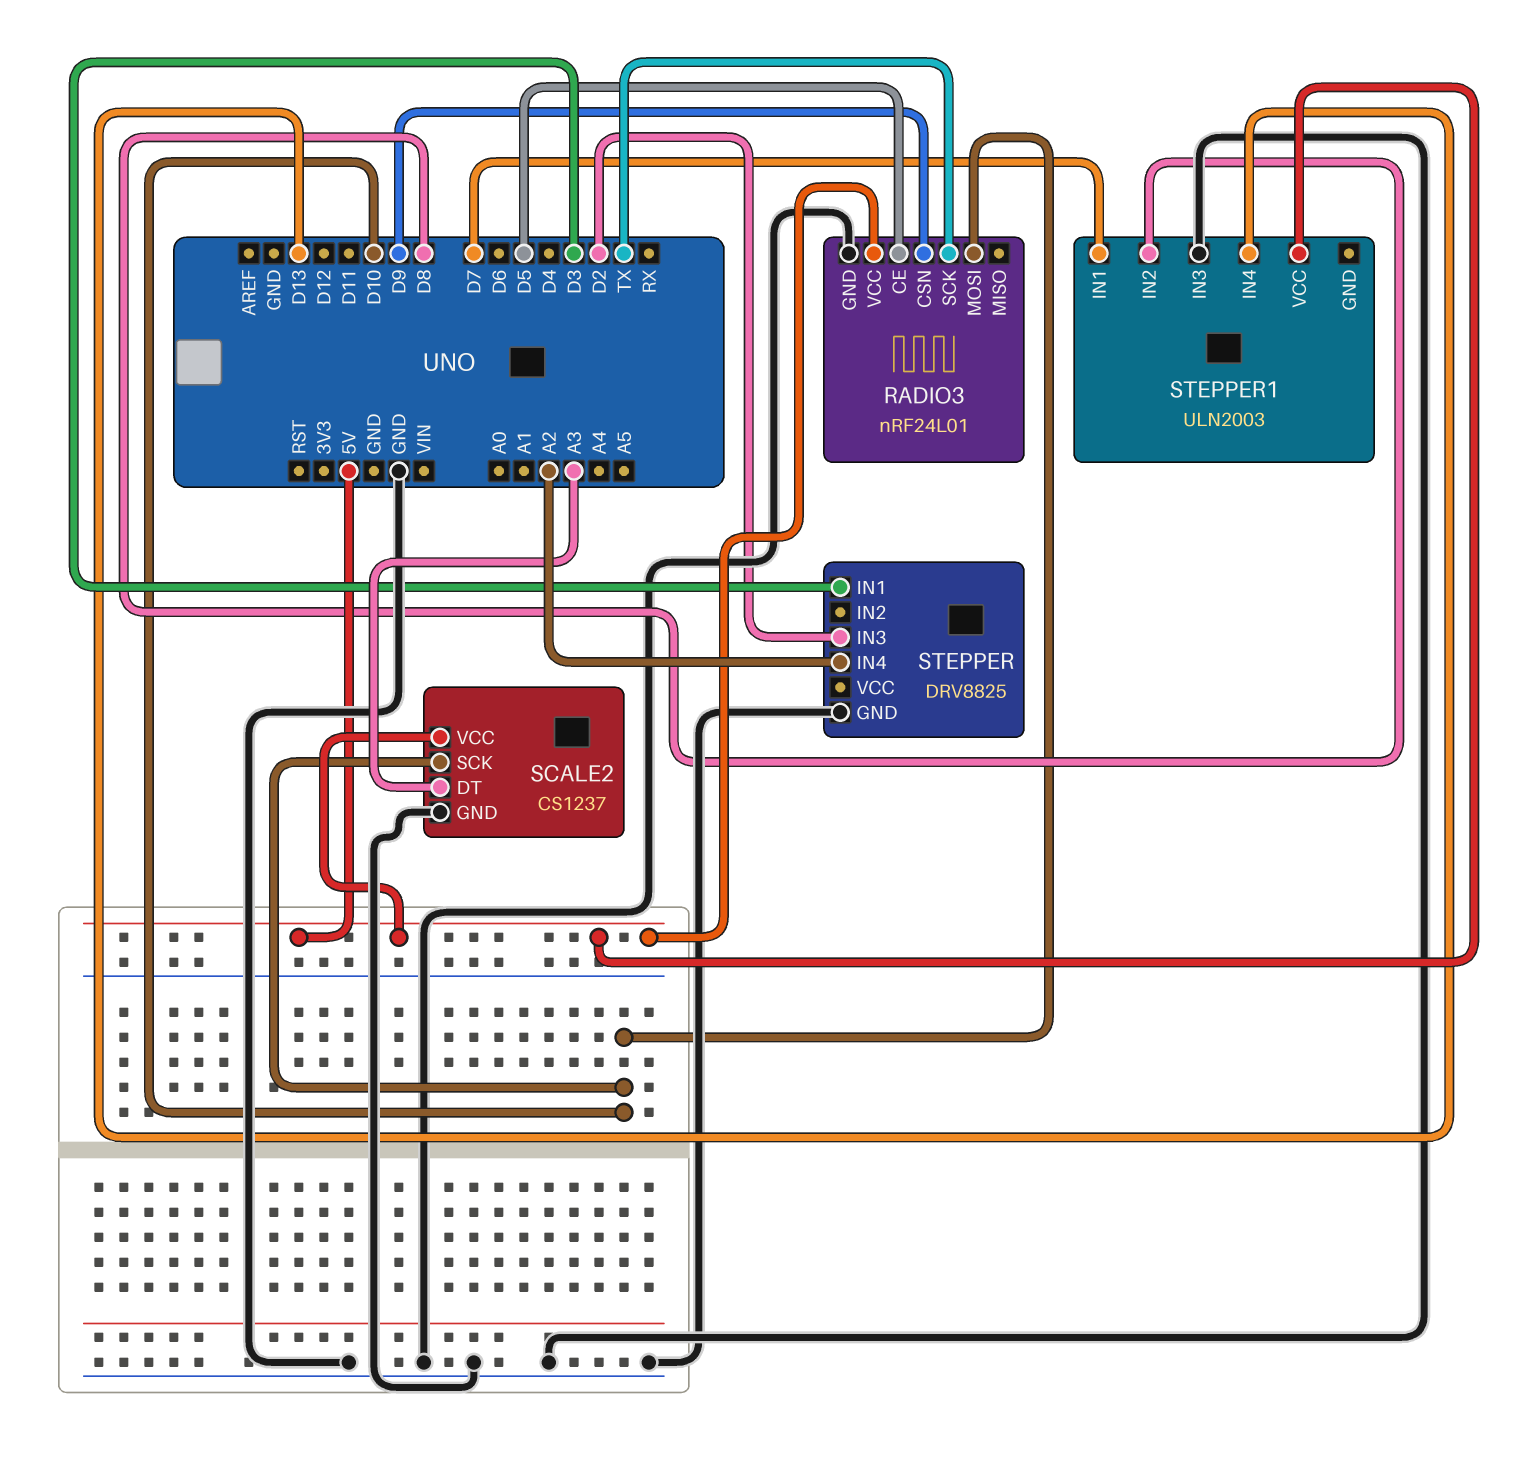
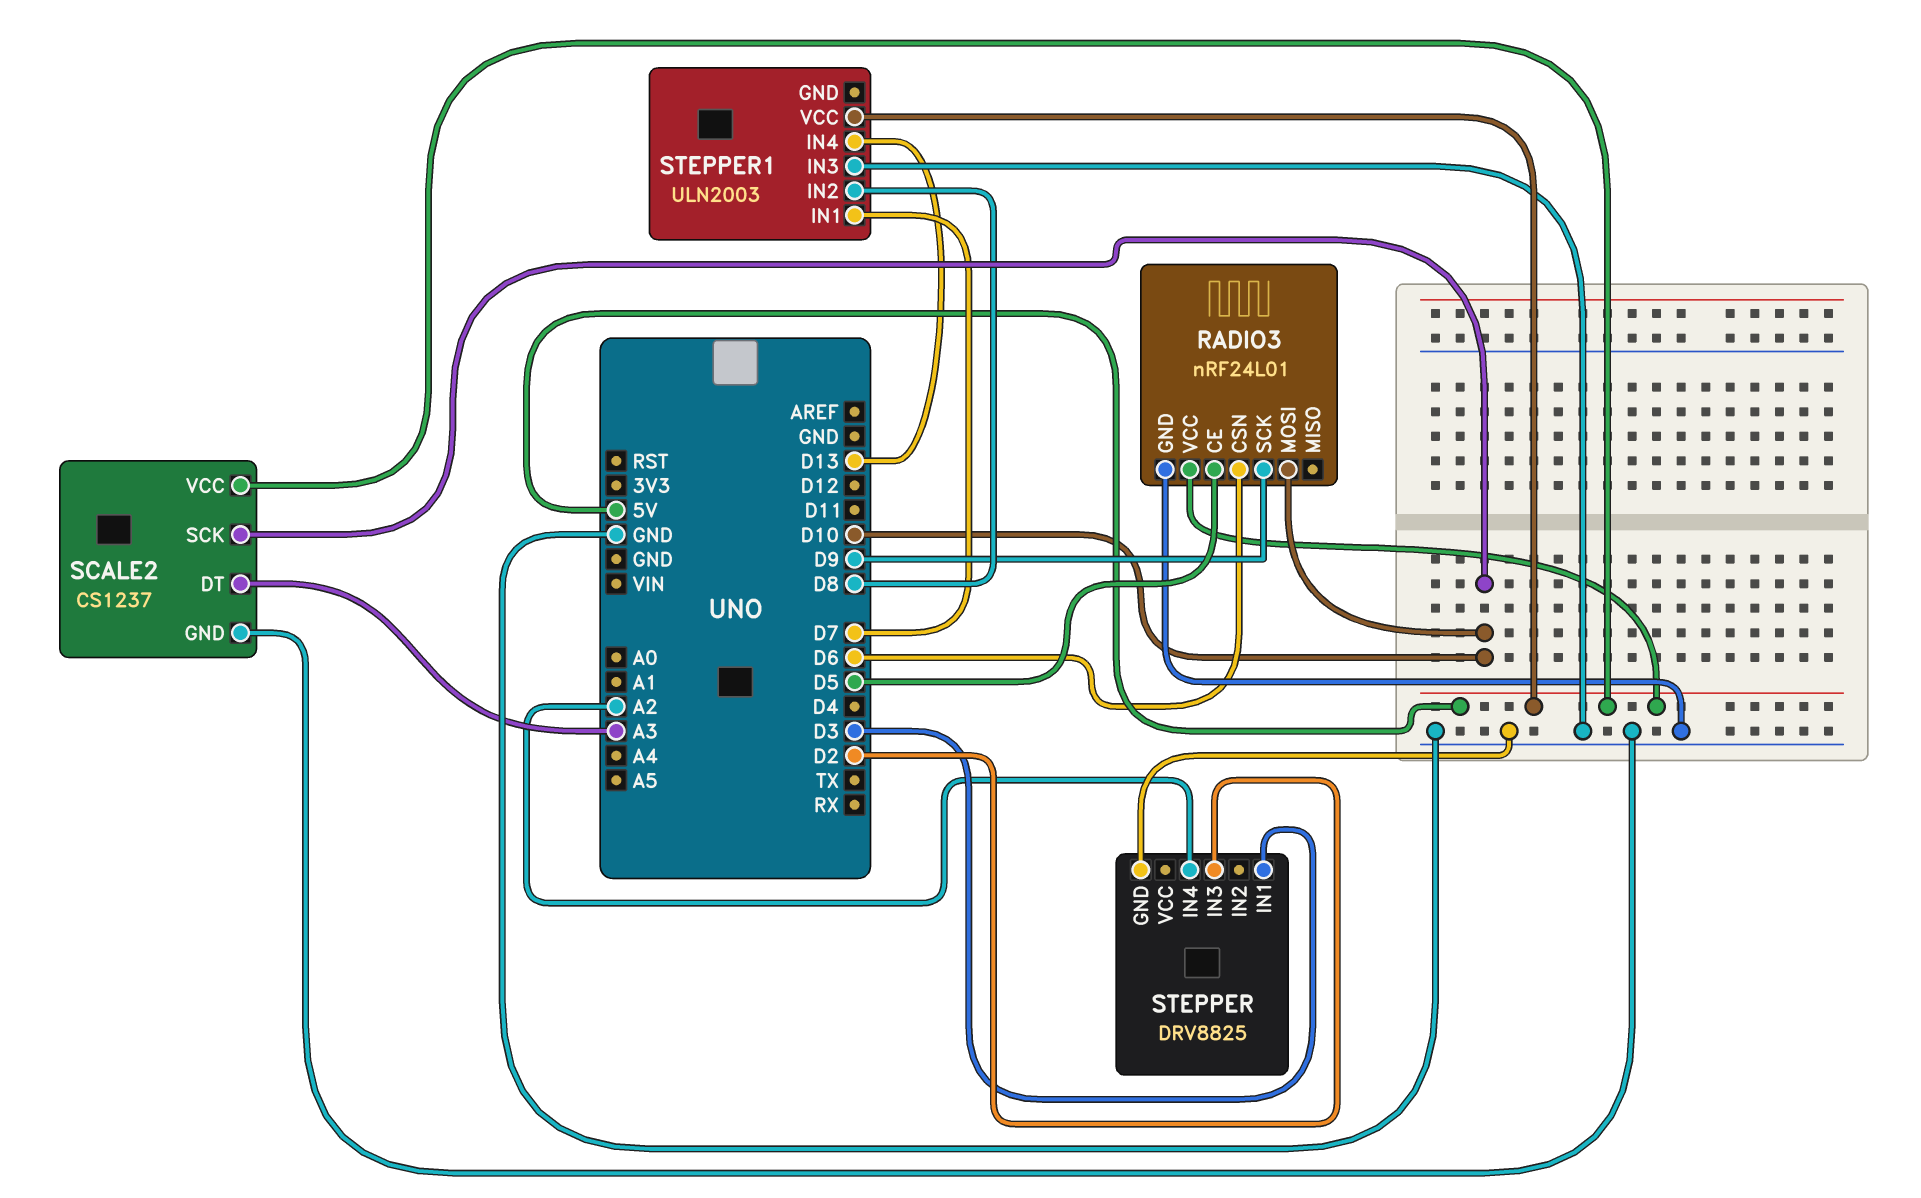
RADIO3 pin CSN: D9 -> D6
RADIO3 pin SCK: TX -> D9

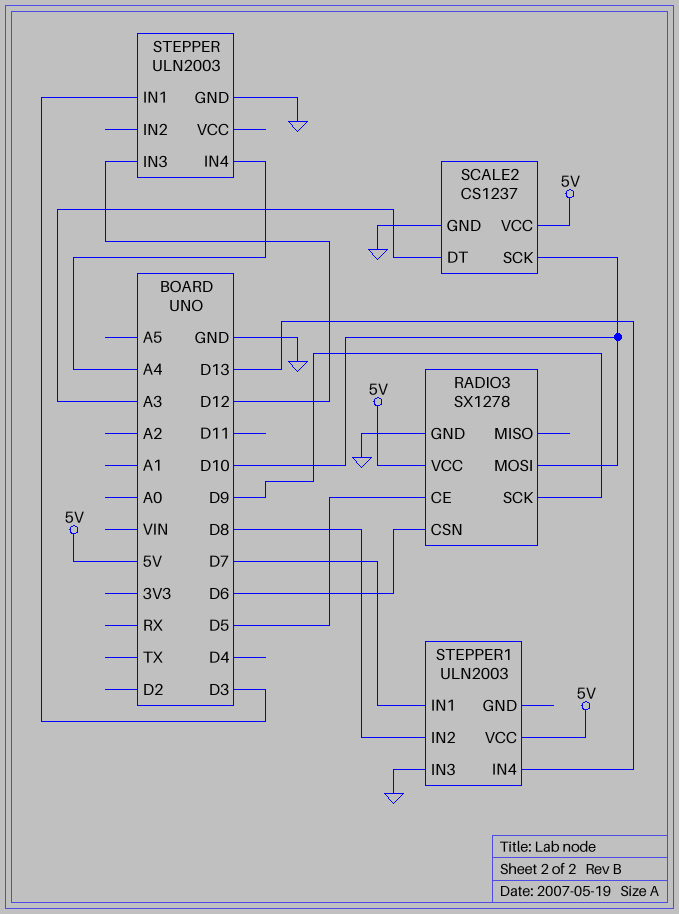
RADIO3: nRF24L01 -> SX1278
STEPPER: DRV8825 -> ULN2003
STEPPER pin IN3: D2 -> D12
STEPPER pin IN4: A2 -> A4

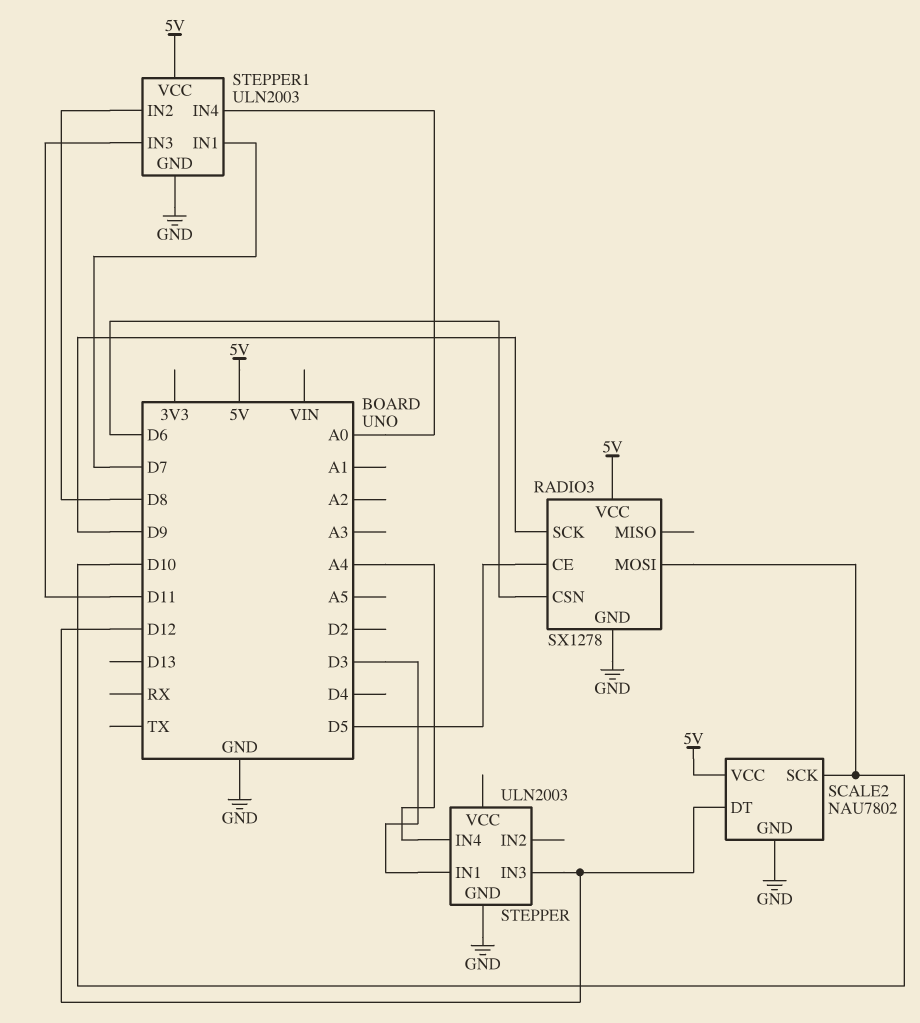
SCALE2: CS1237 -> NAU7802
SCALE2 pin DT: A3 -> D12
STEPPER1 pin GND: none -> GND
STEPPER1 pin IN3: GND -> D11
STEPPER1 pin IN4: D13 -> A0

